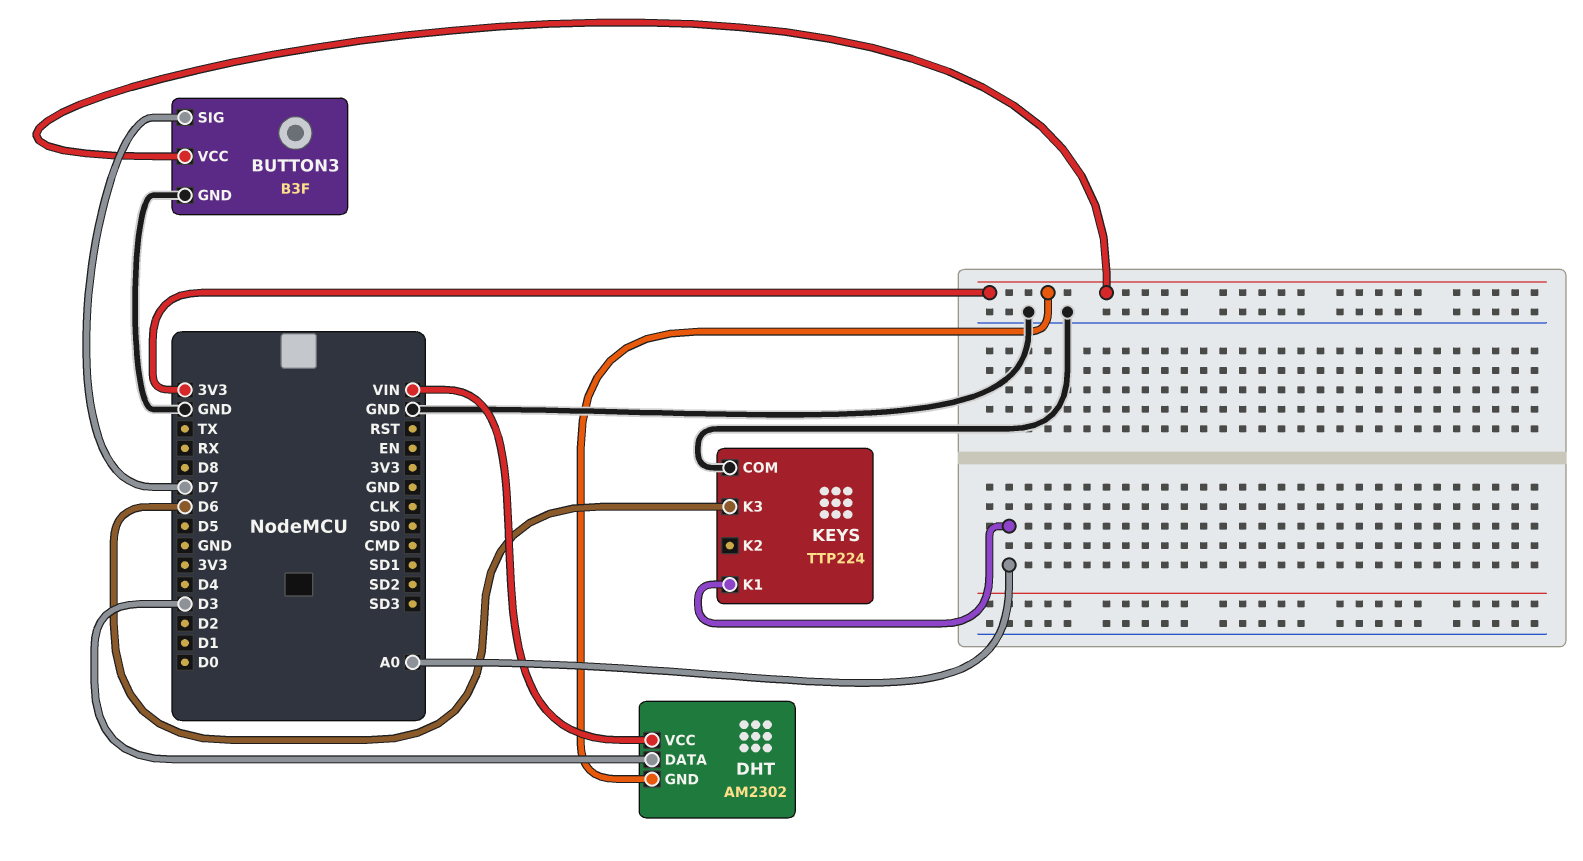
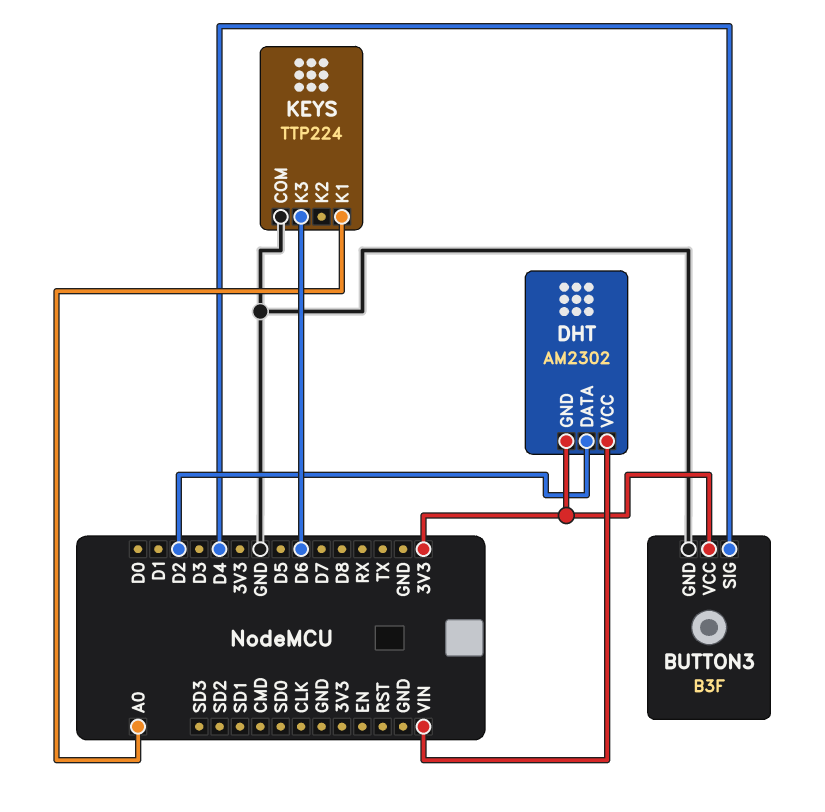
BUTTON3 pin SIG: D7 -> D4
DHT pin DATA: D3 -> D2

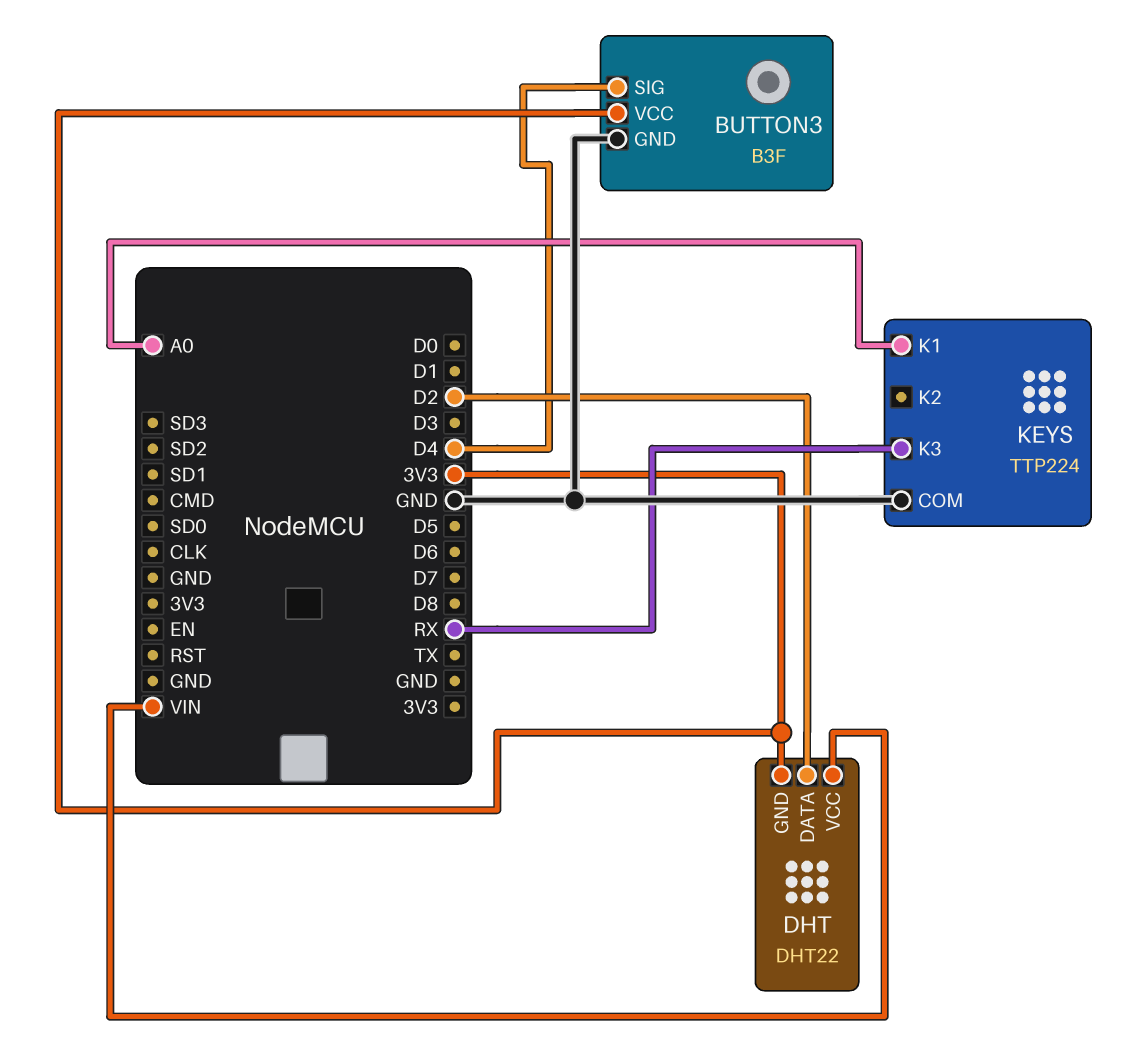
DHT: AM2302 -> DHT22
KEYS pin K3: D6 -> RX

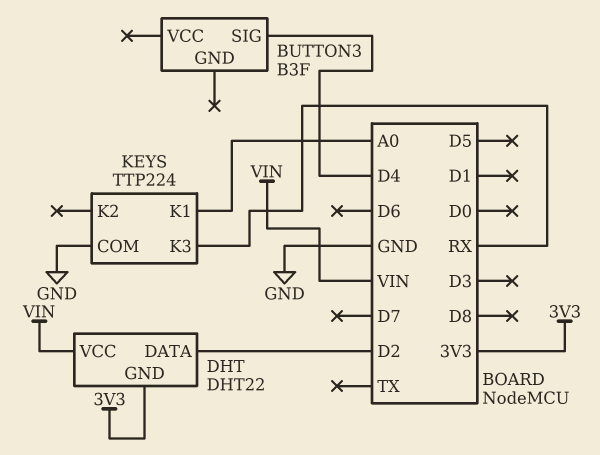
BUTTON3 pin GND: GND -> none
BUTTON3 pin VCC: 3V3 -> none

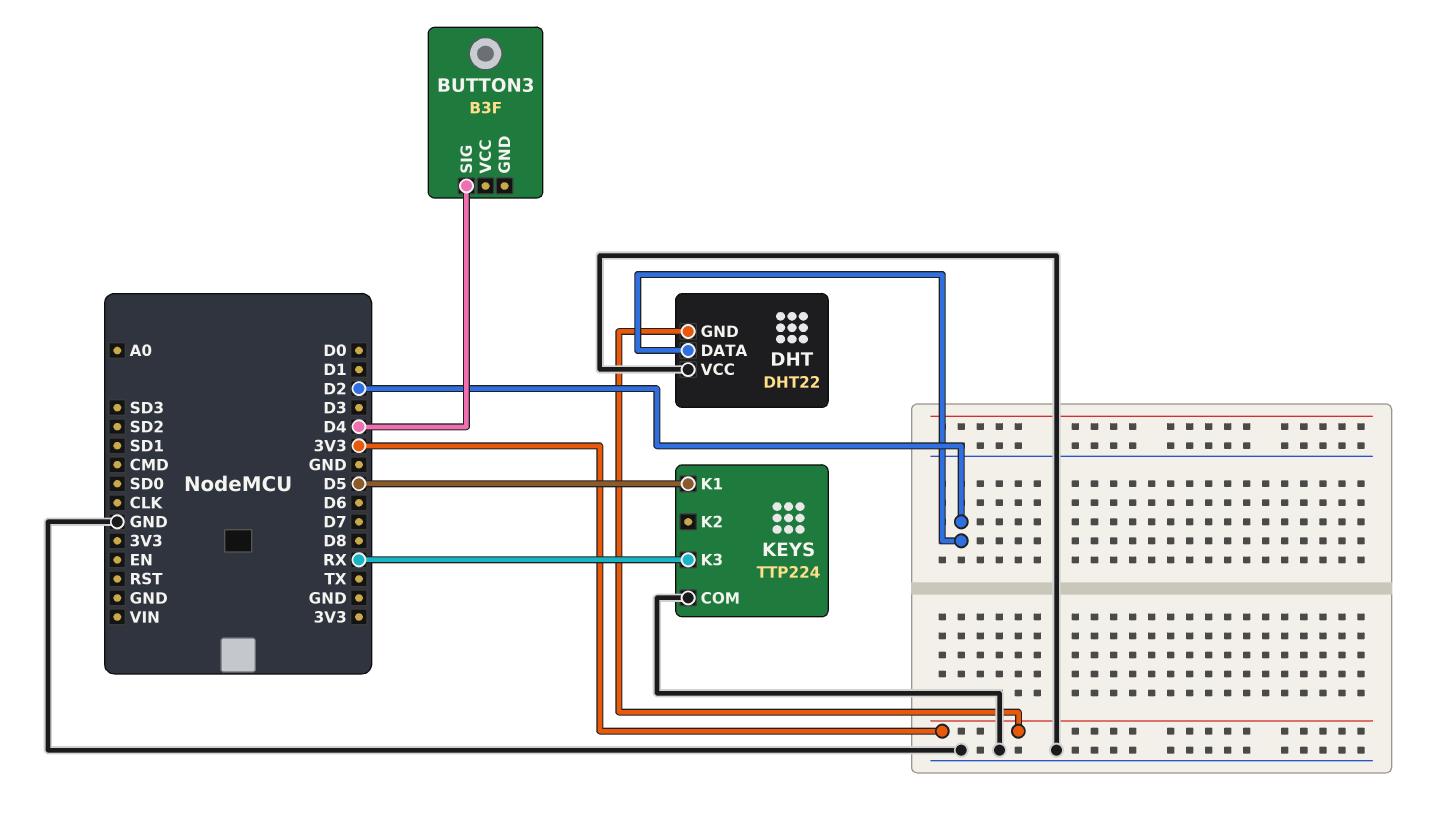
DHT pin VCC: VIN -> GND
KEYS pin K1: A0 -> D5

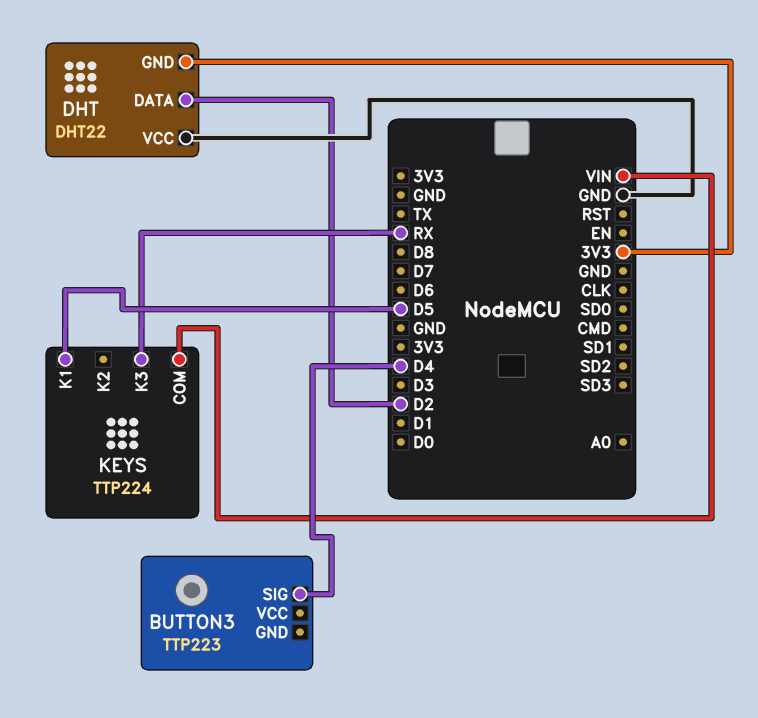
BUTTON3: B3F -> TTP223
KEYS pin COM: GND -> VIN

